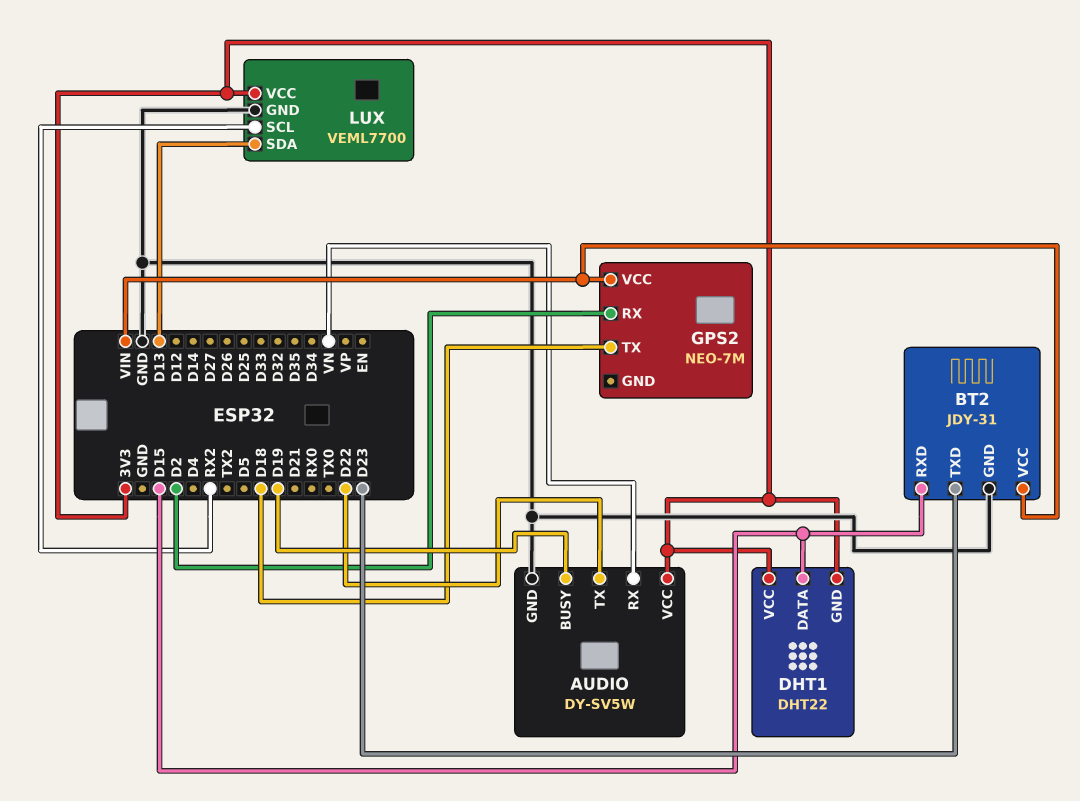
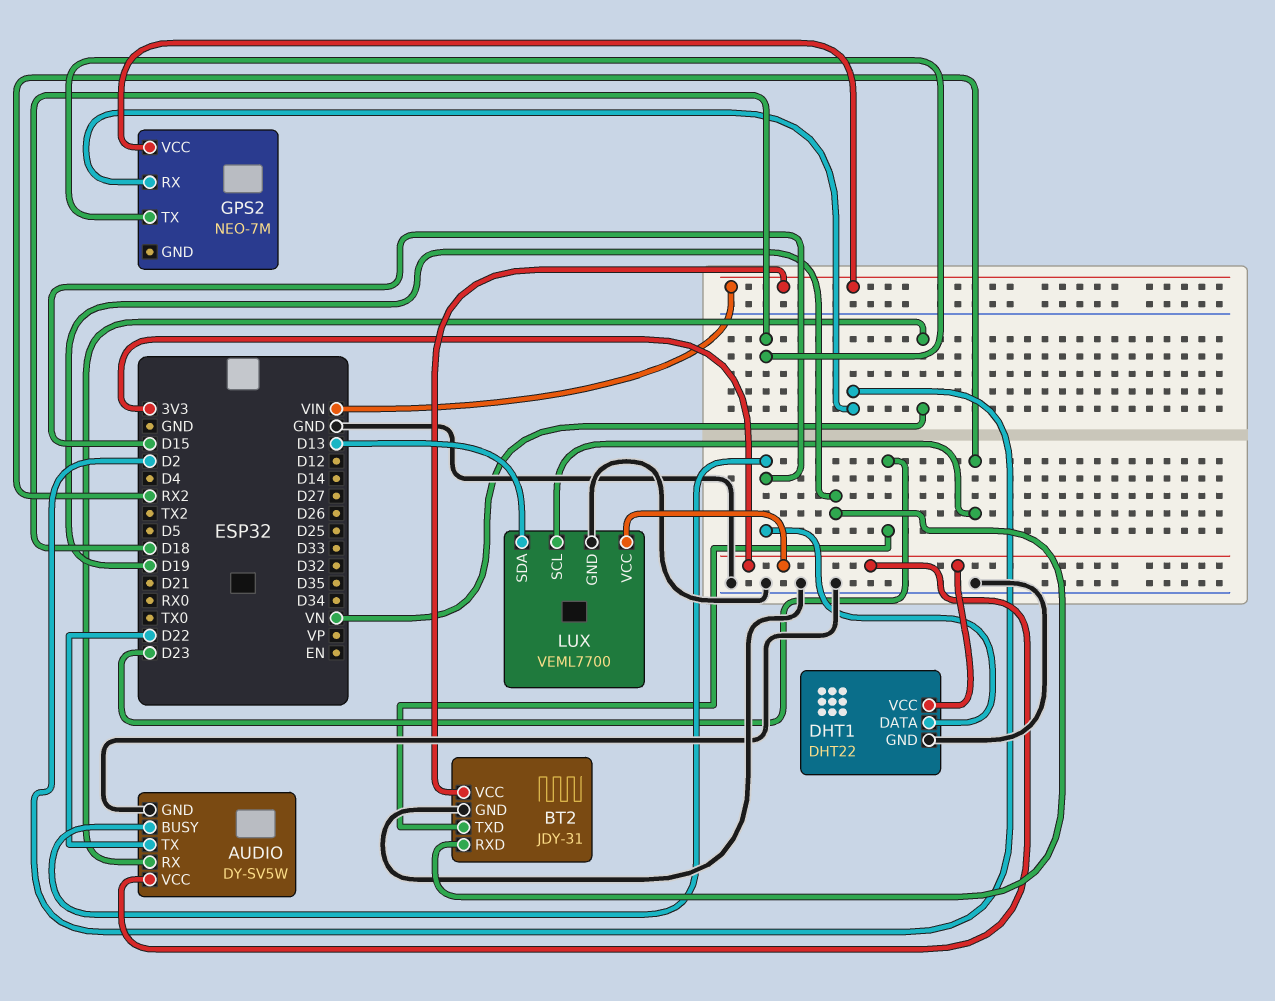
AUDIO pin BUSY: D19 -> D15
BT2 pin RXD: D15 -> D19
DHT1 pin GND: 3V3 -> GND

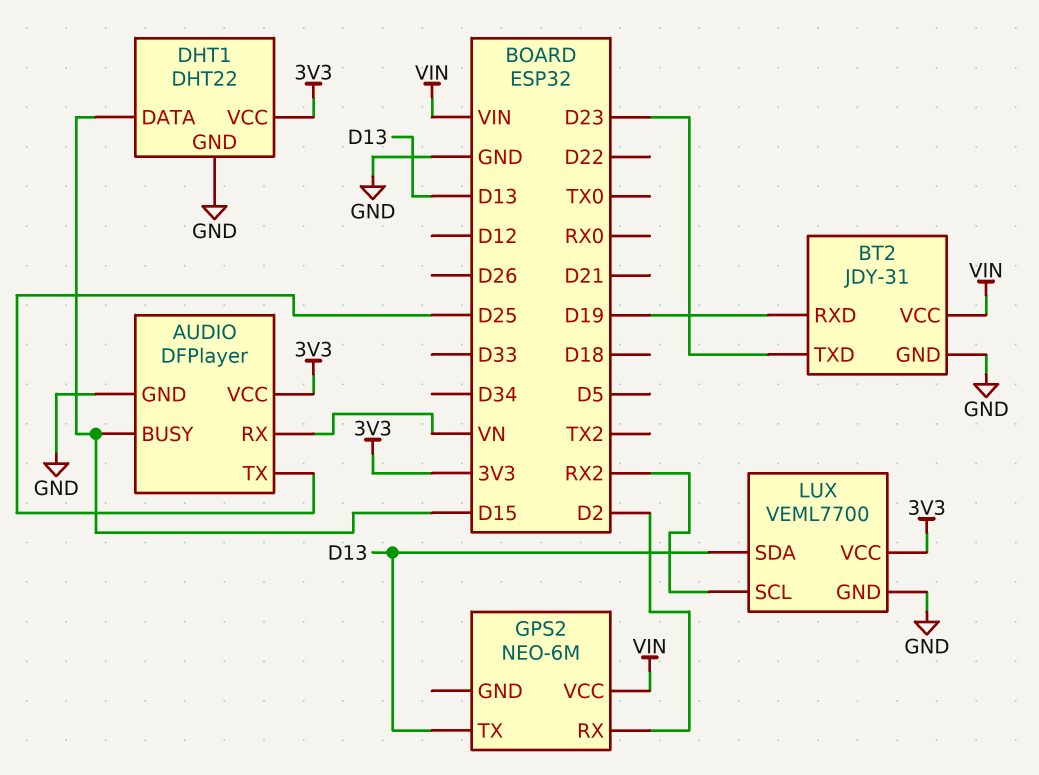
AUDIO: DY-SV5W -> DFPlayer
AUDIO pin TX: D22 -> D25
GPS2: NEO-7M -> NEO-6M
GPS2 pin TX: D18 -> D13

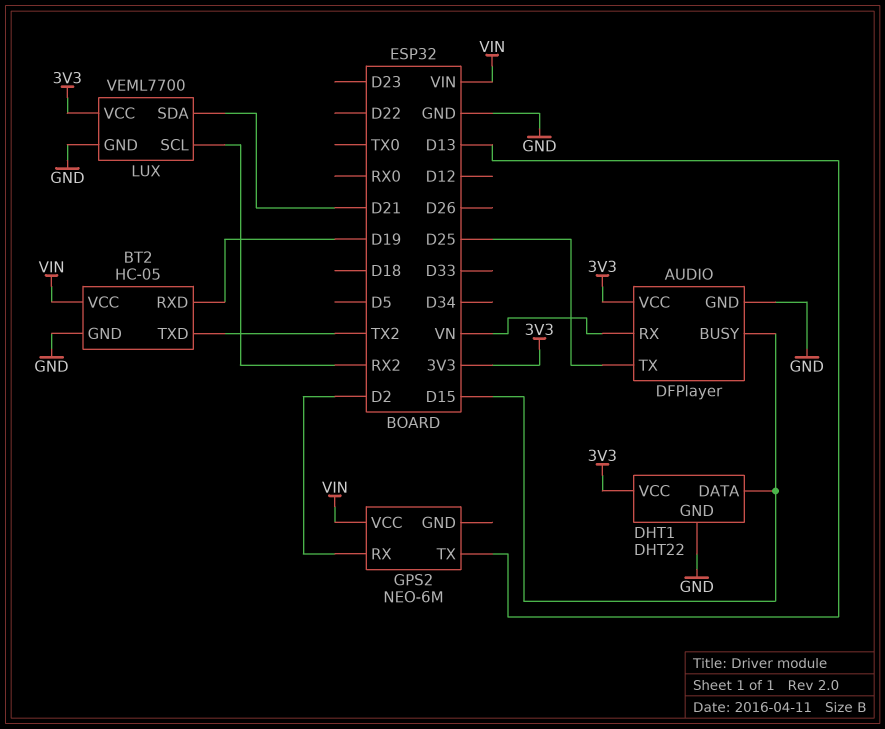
BT2: JDY-31 -> HC-05
BT2 pin TXD: D23 -> TX2
LUX pin SDA: D13 -> D21

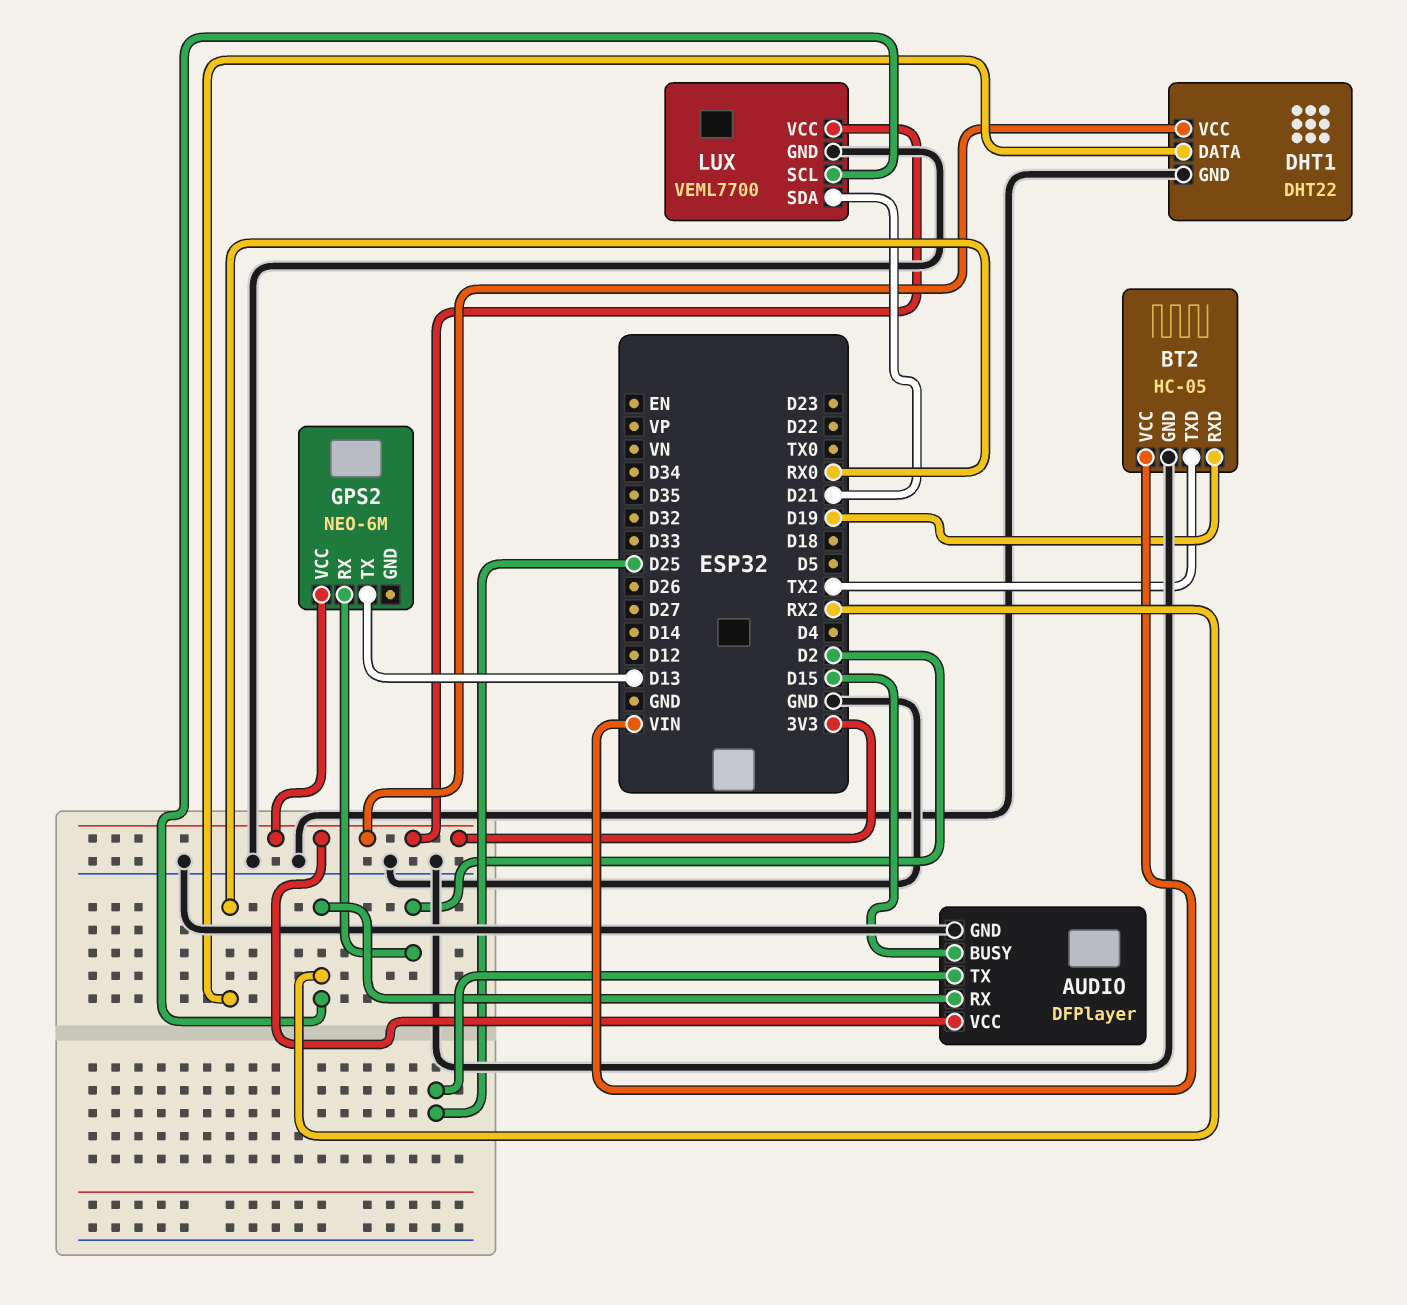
AUDIO pin RX: VN -> RX2
DHT1 pin DATA: D15 -> RX0
GPS2 pin VCC: VIN -> 3V3

